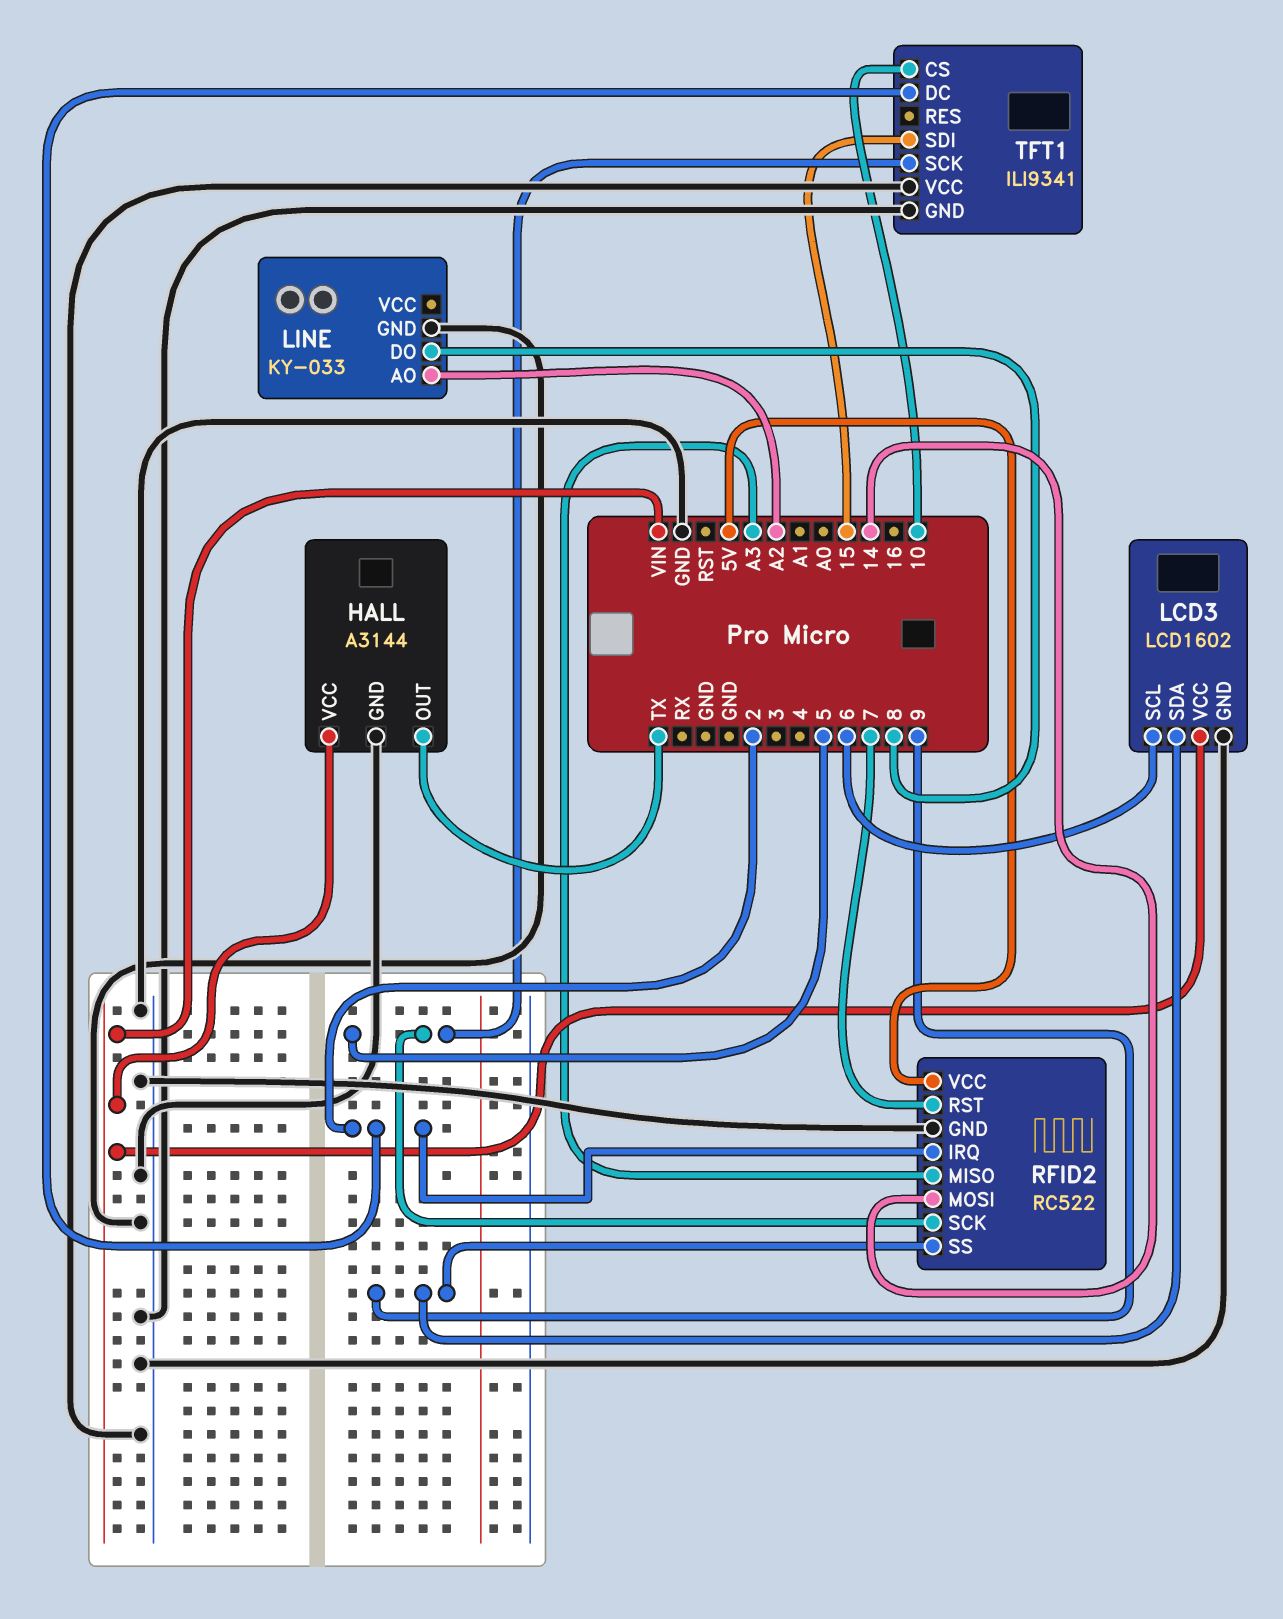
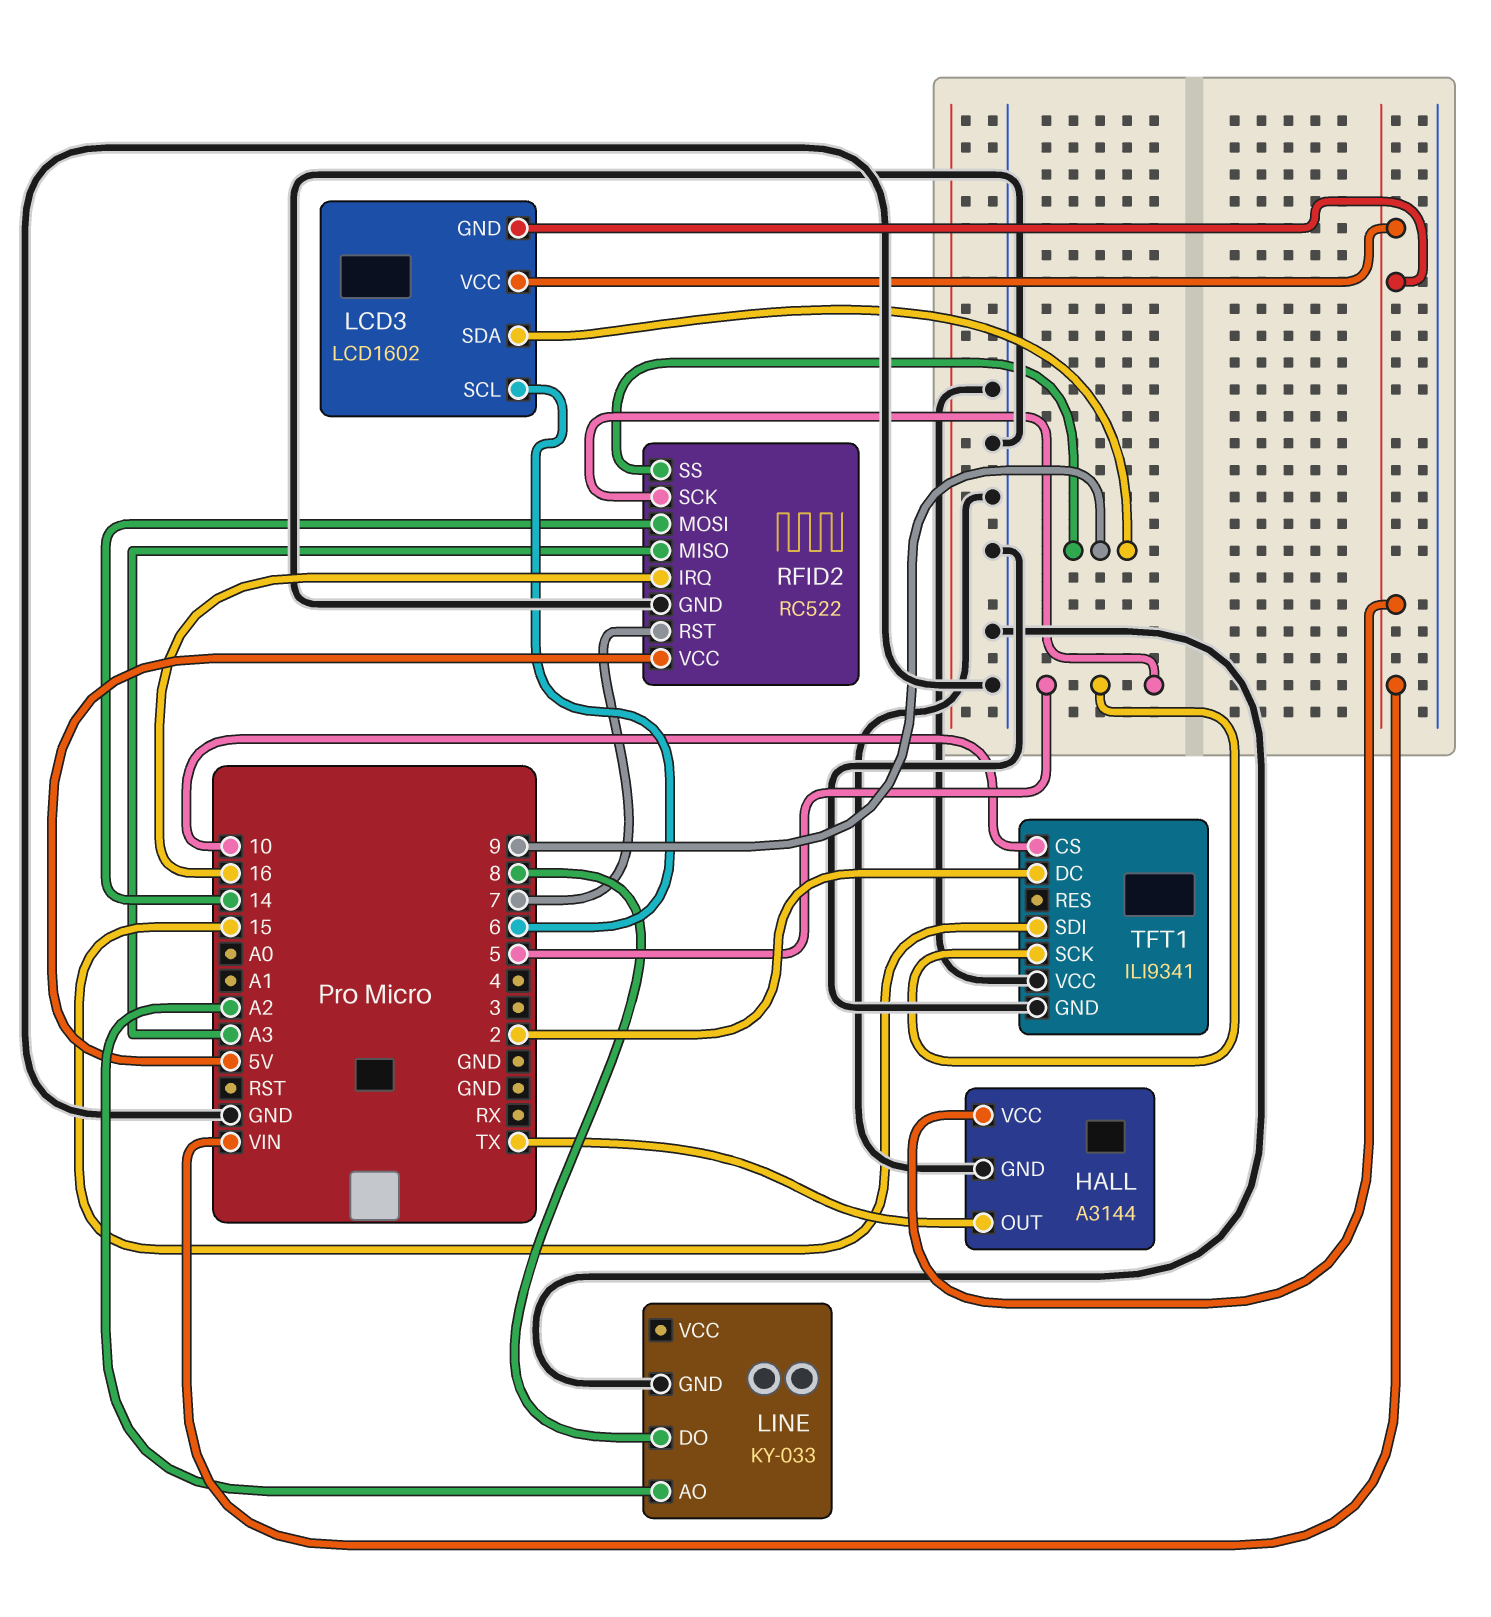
LCD3 pin GND: GND -> VIN
RFID2 pin IRQ: 2 -> 16

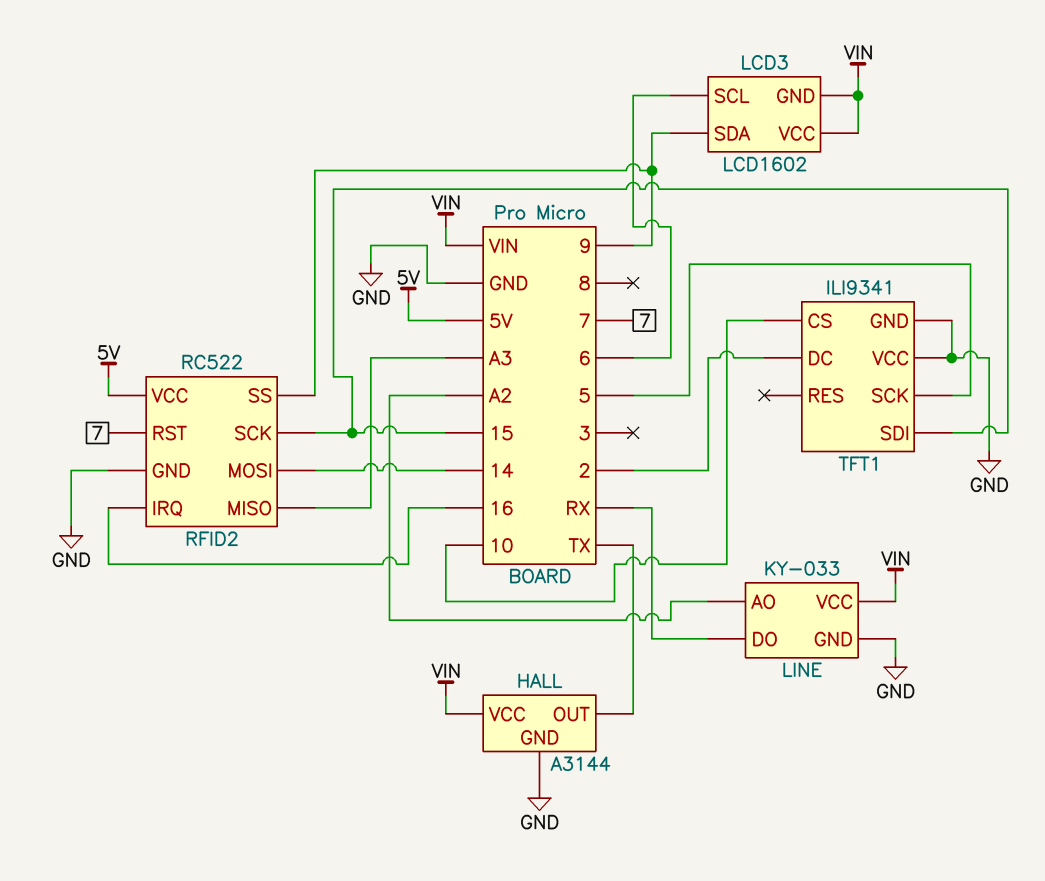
LINE pin DO: 8 -> RX
LINE pin VCC: none -> VIN
RFID2 pin SCK: 5 -> 15

